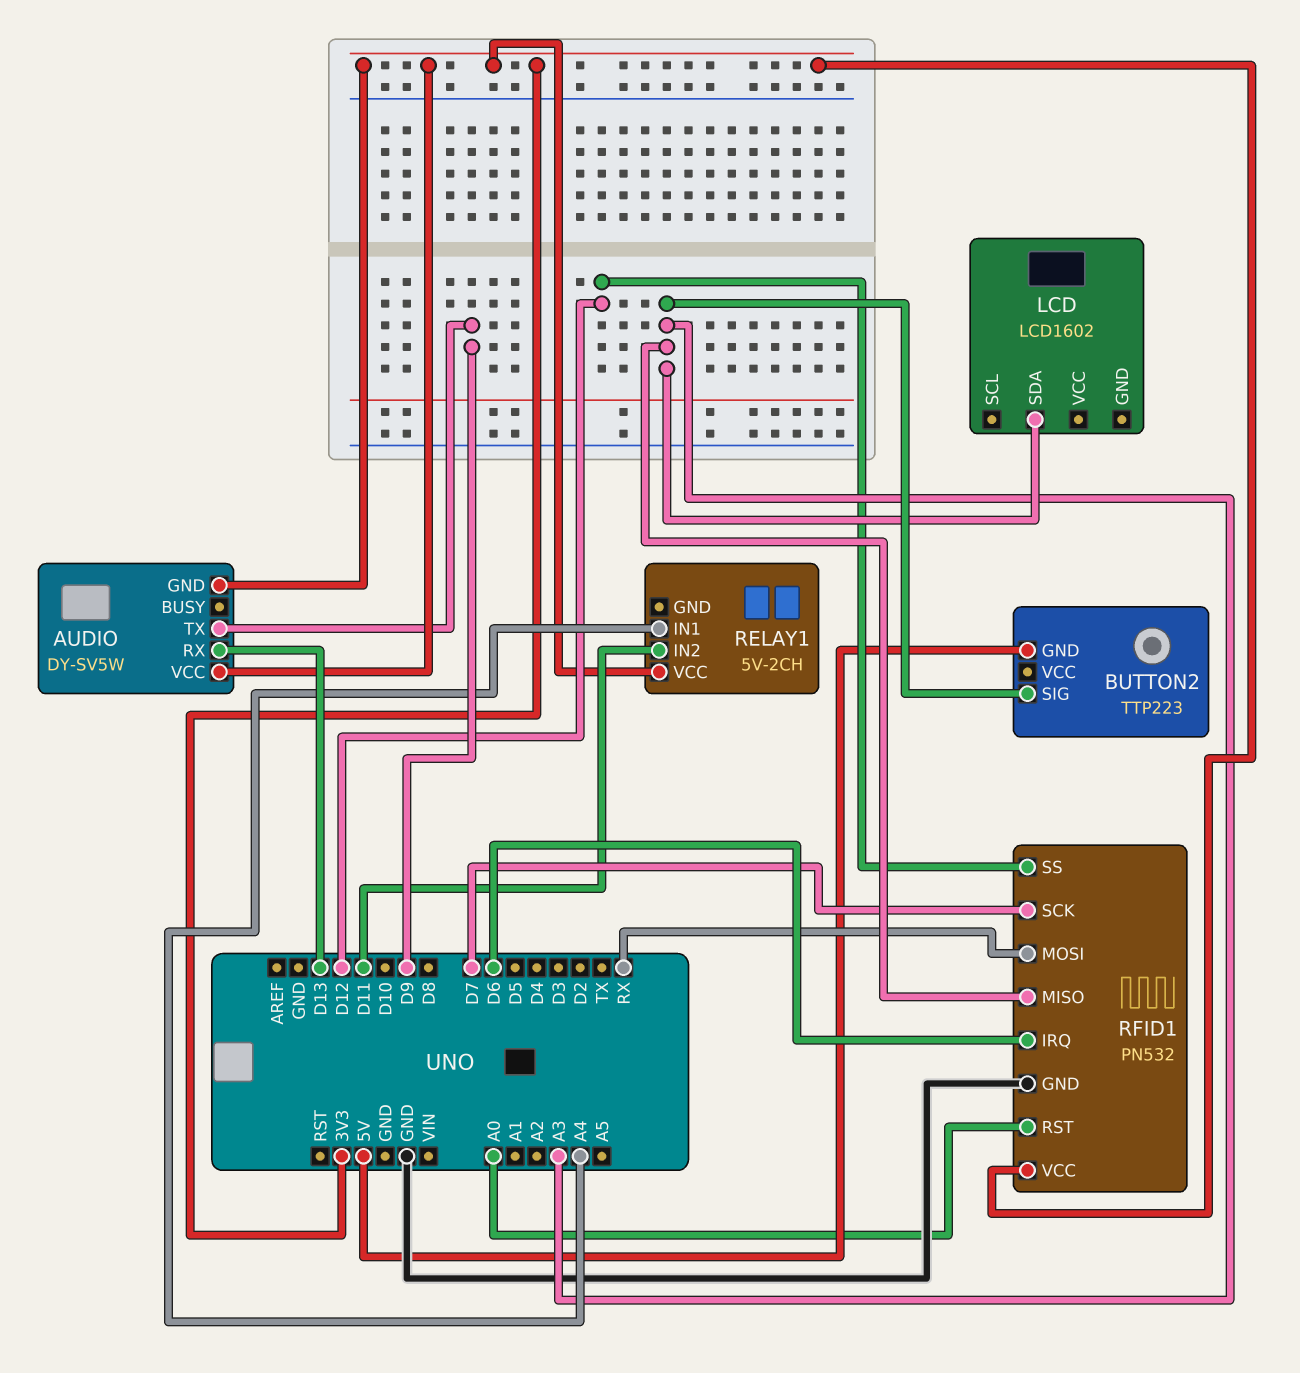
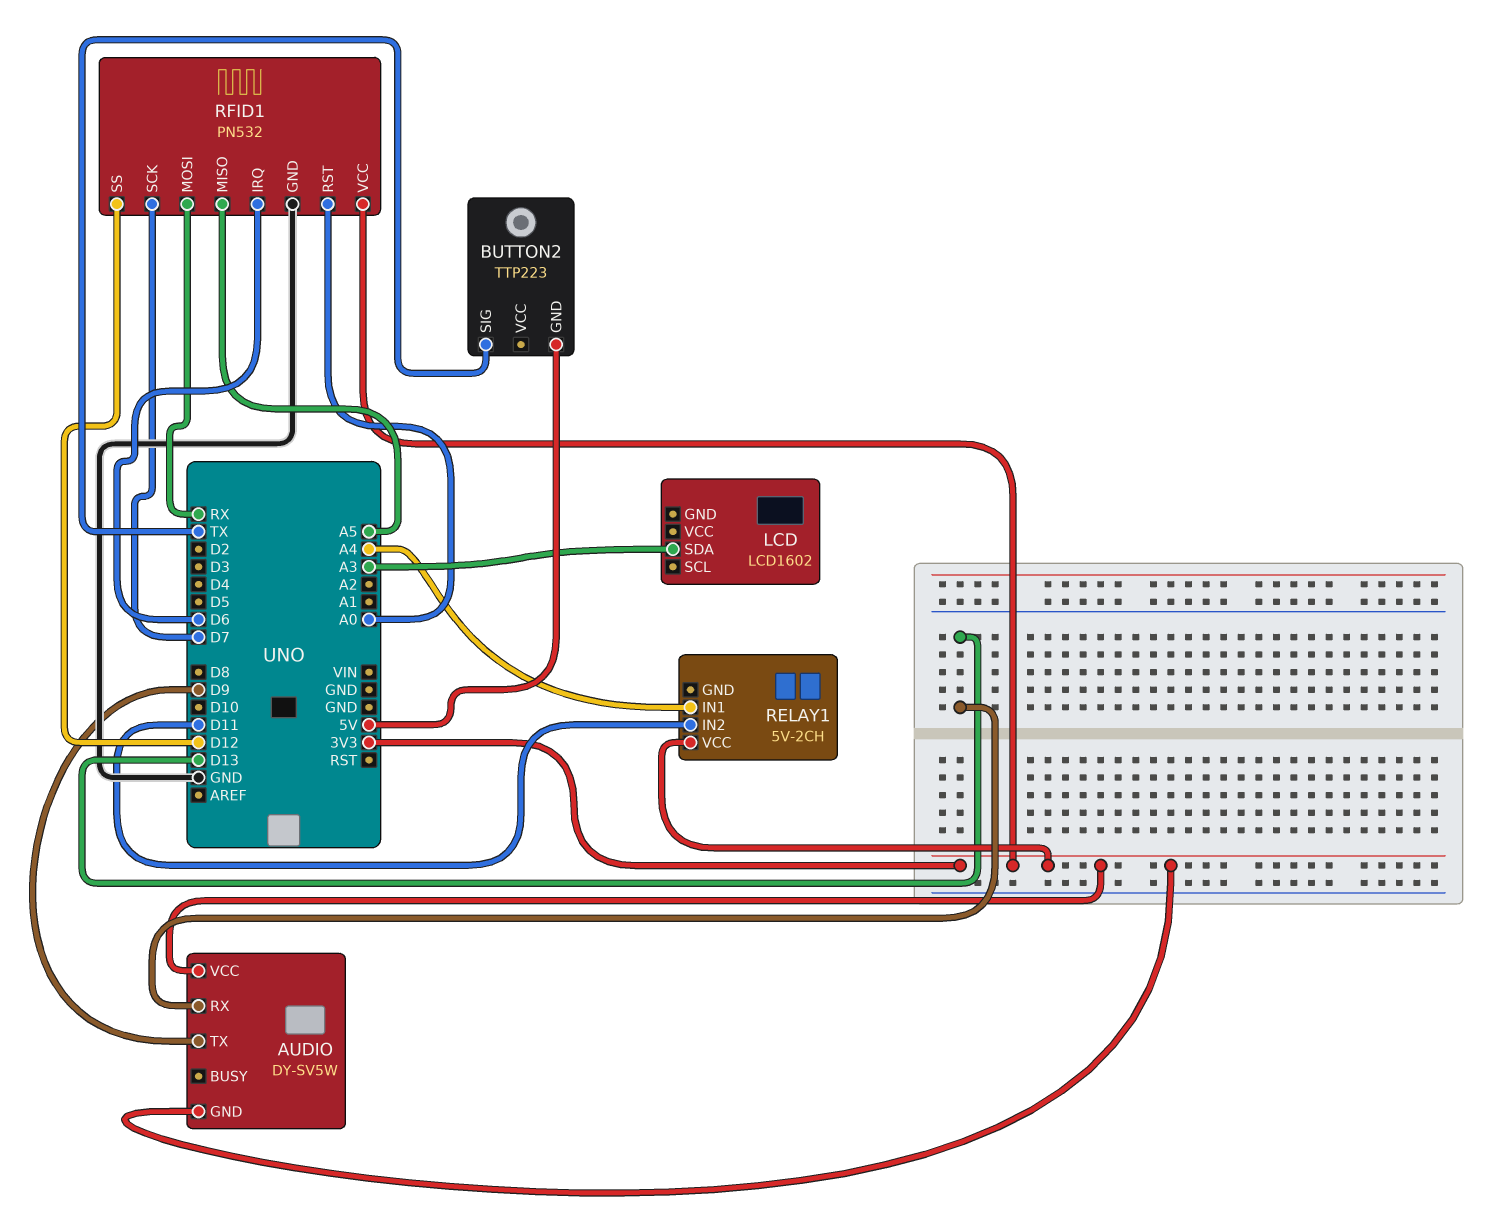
BUTTON2 pin SIG: A3 -> TX
RFID1 pin MISO: A3 -> A5

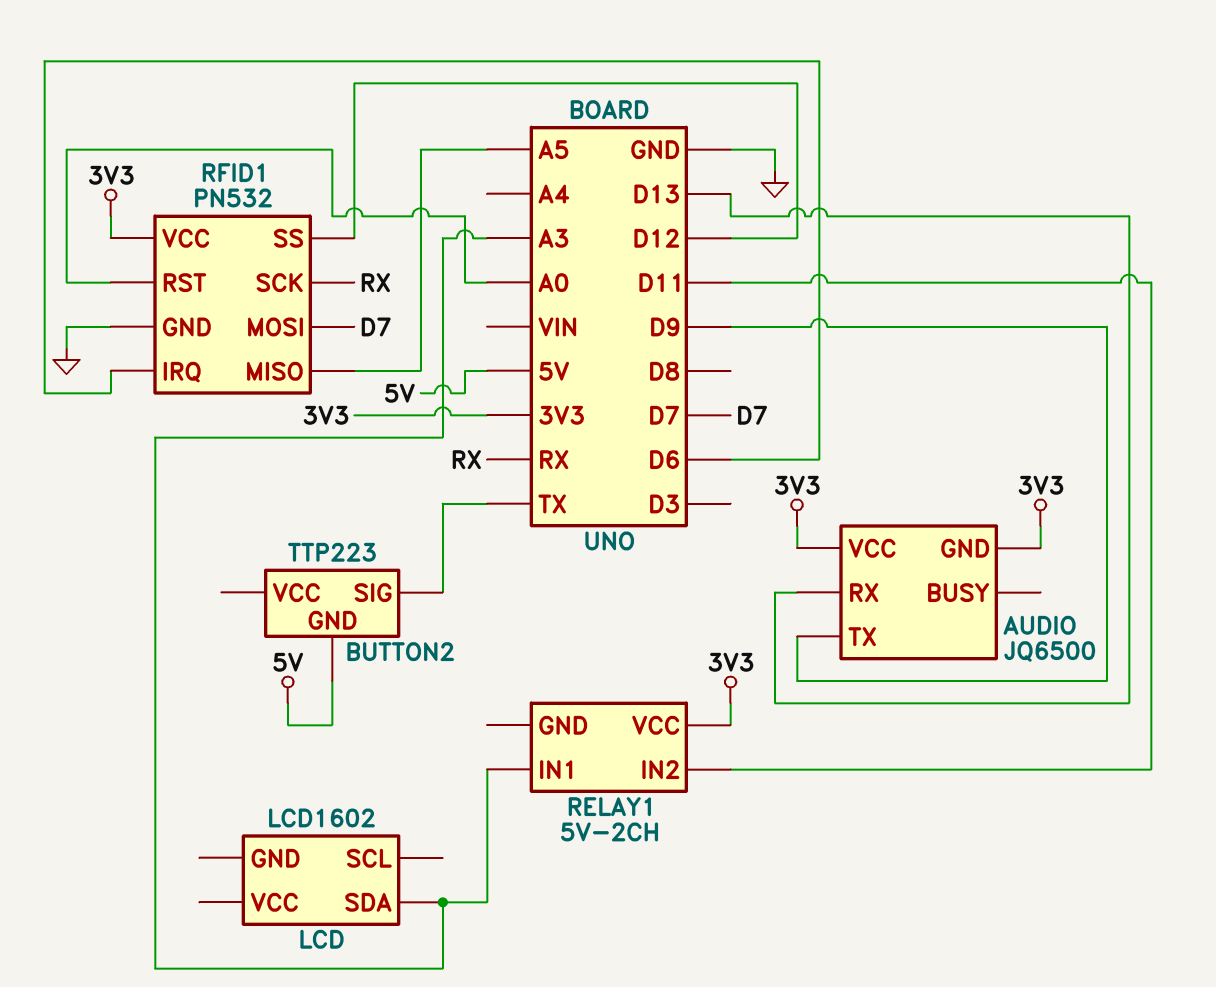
AUDIO: DY-SV5W -> JQ6500
RELAY1 pin IN1: A4 -> A3
RFID1 pin MOSI: RX -> D7
RFID1 pin SCK: D7 -> RX

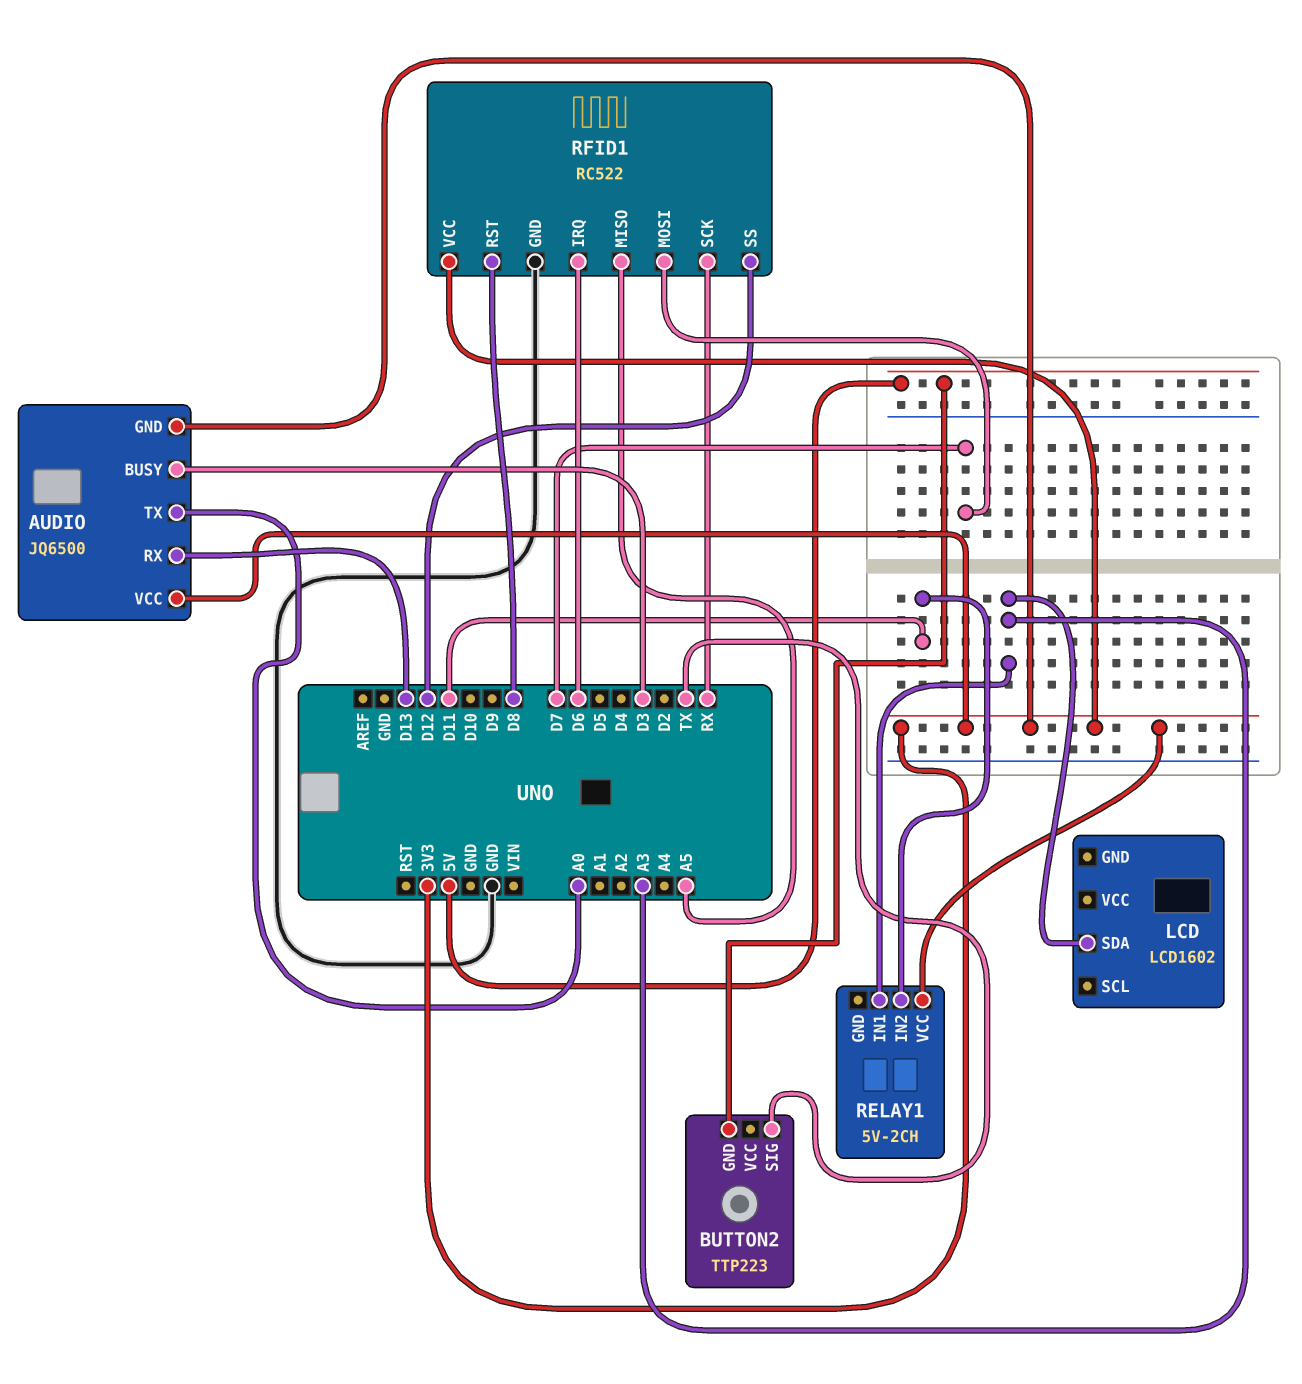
AUDIO pin BUSY: none -> D3
AUDIO pin TX: D9 -> A0
RFID1: PN532 -> RC522
RFID1 pin RST: A0 -> D8

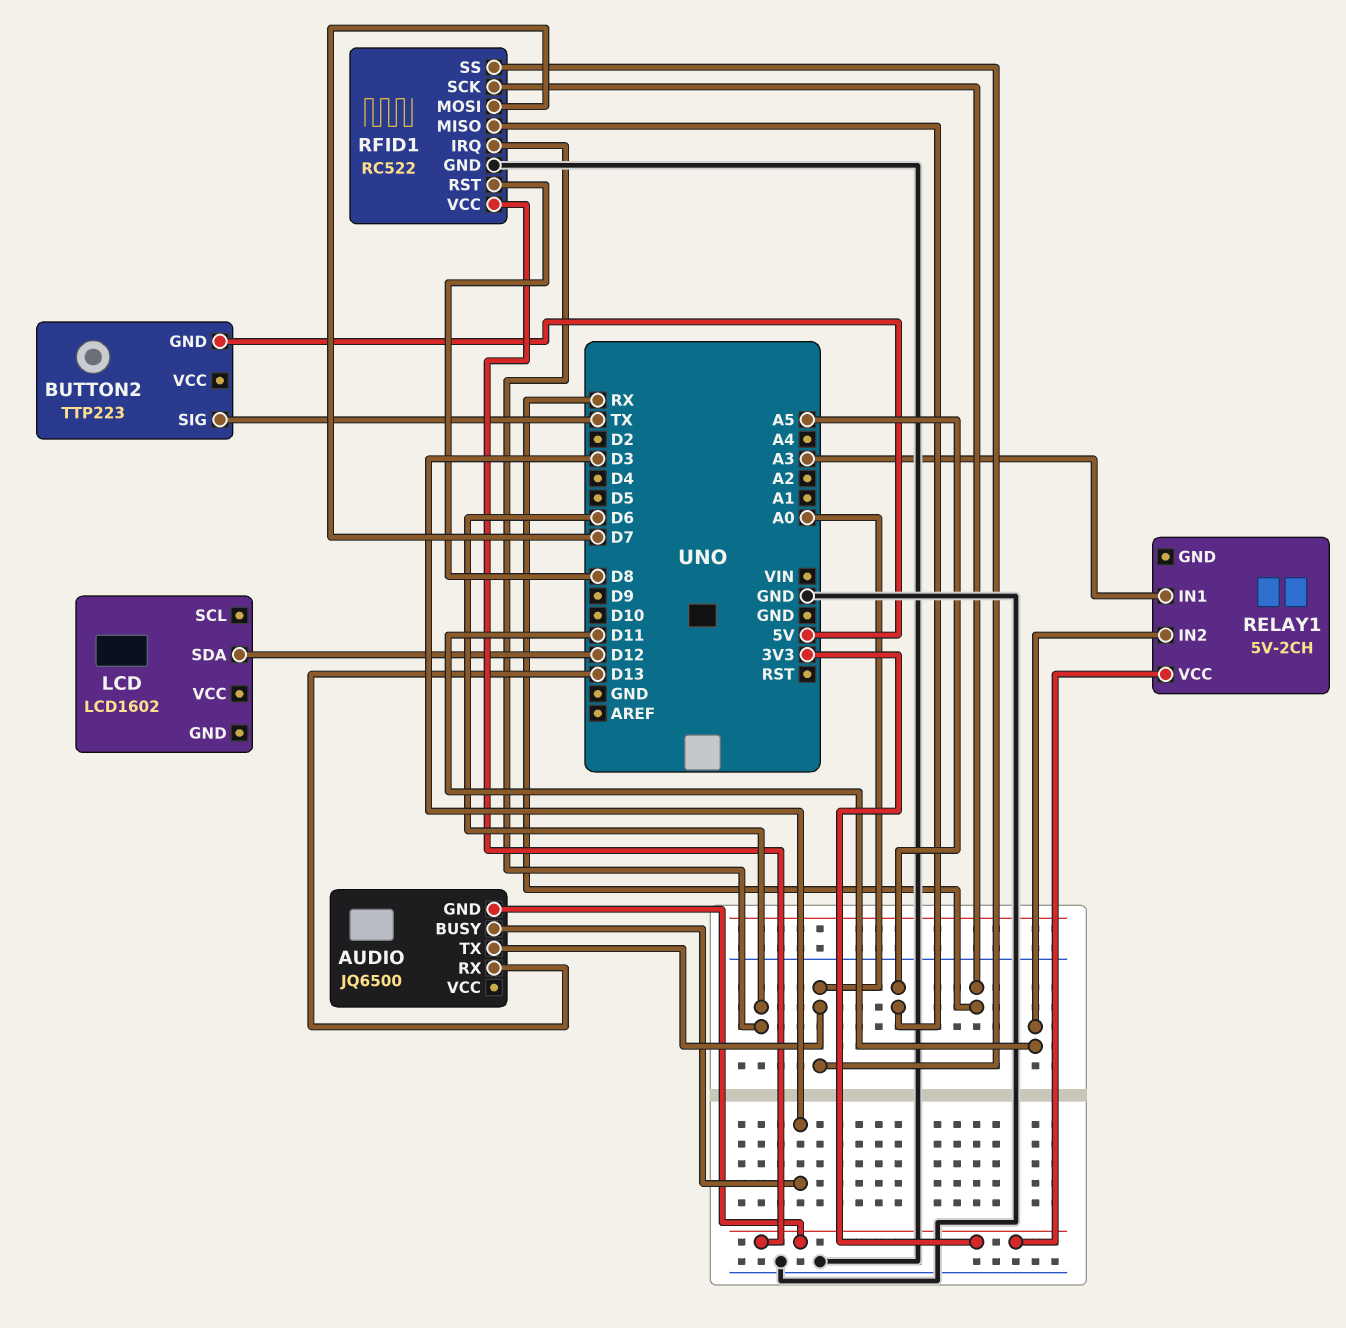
AUDIO pin VCC: 3V3 -> none
LCD pin SDA: A3 -> D12
RFID1 pin SS: D12 -> A0

